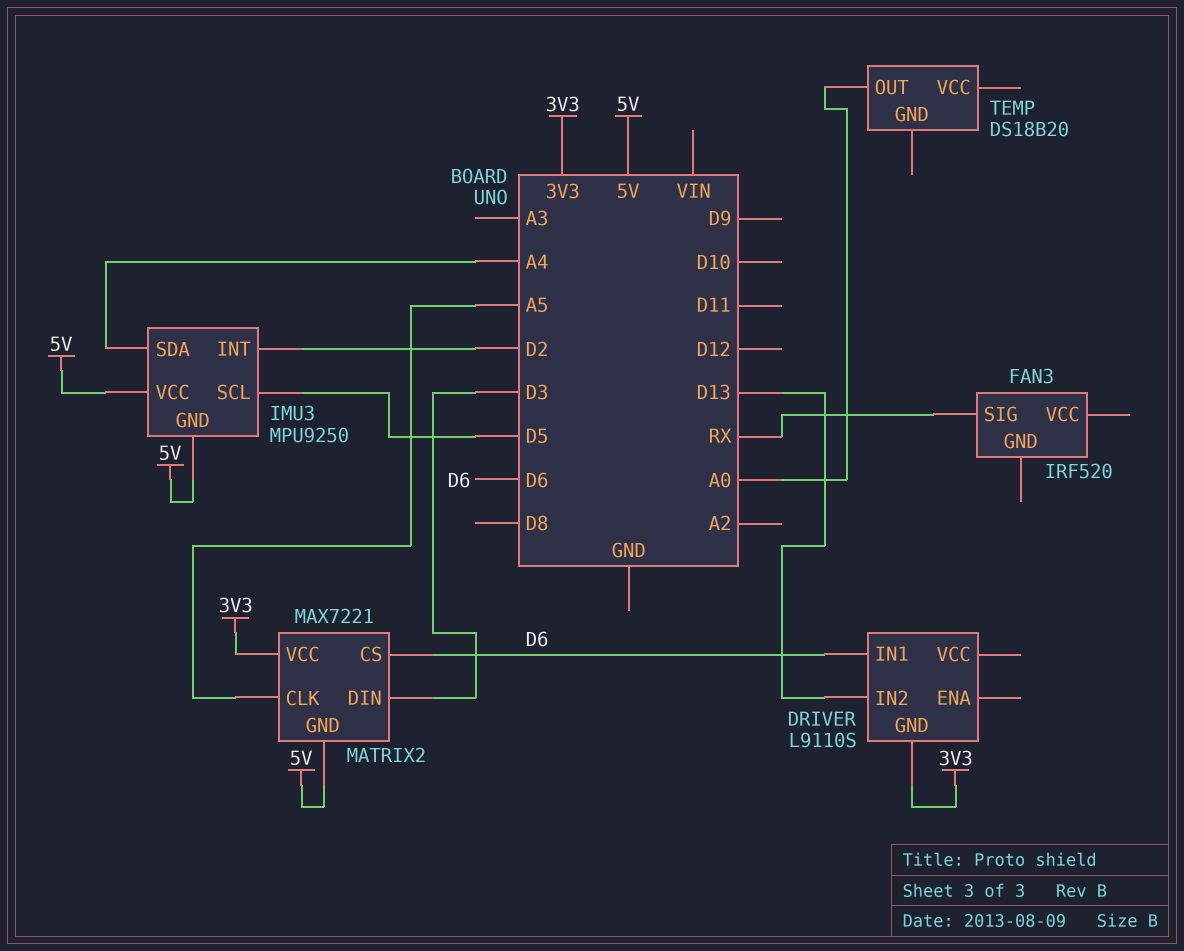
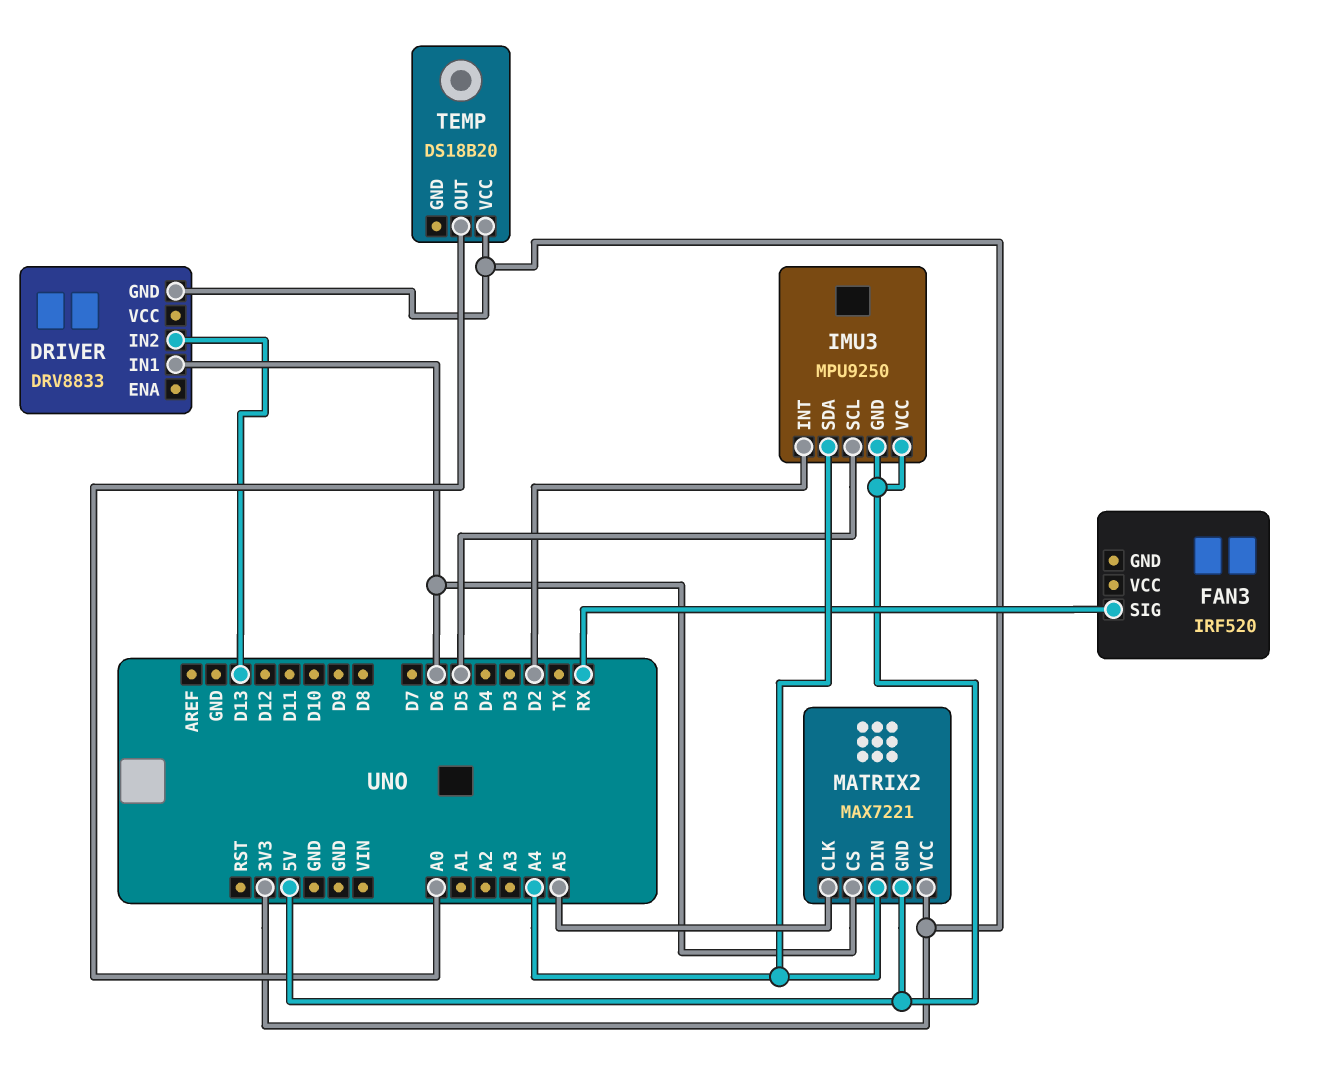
DRIVER: L9110S -> DRV8833
MATRIX2 pin DIN: D3 -> A4
TEMP pin VCC: none -> 3V3

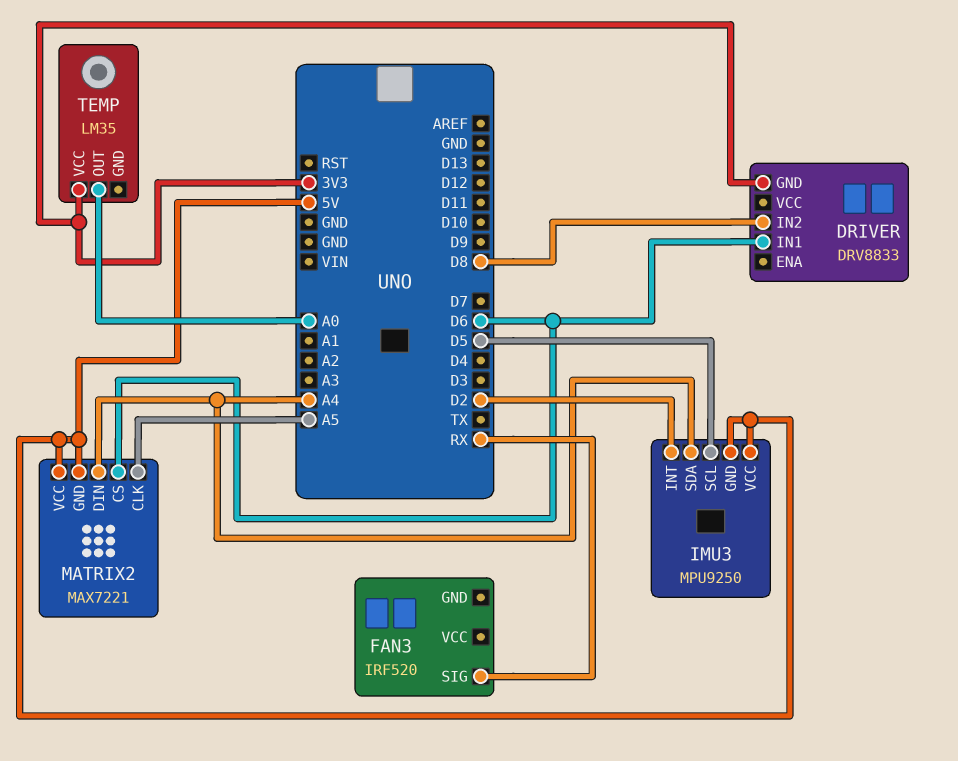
DRIVER pin IN2: D13 -> D8
MATRIX2 pin VCC: 3V3 -> 5V
TEMP: DS18B20 -> LM35

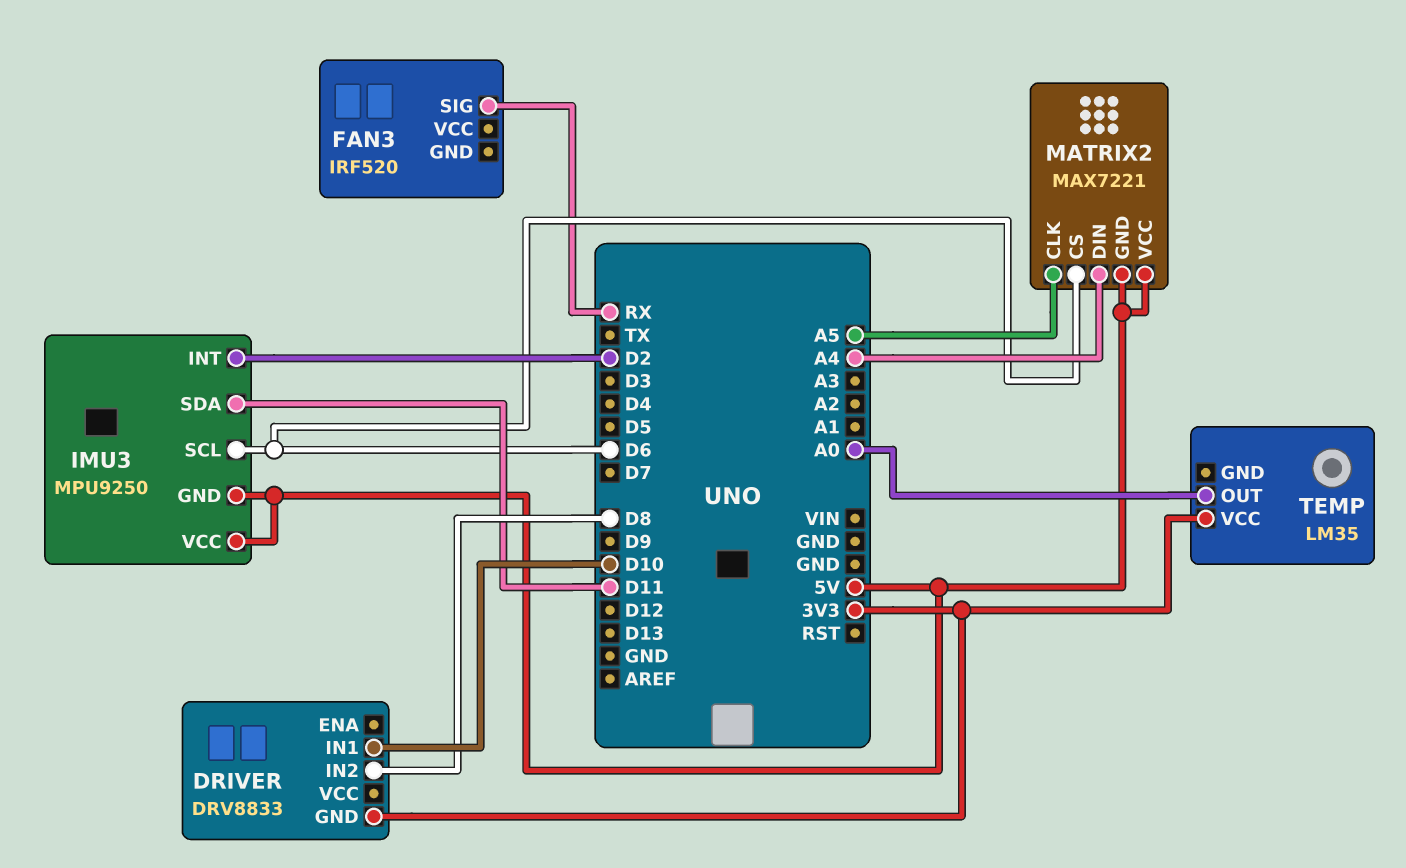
DRIVER pin IN1: D6 -> D10
IMU3 pin SCL: D5 -> D6
IMU3 pin SDA: A4 -> D11

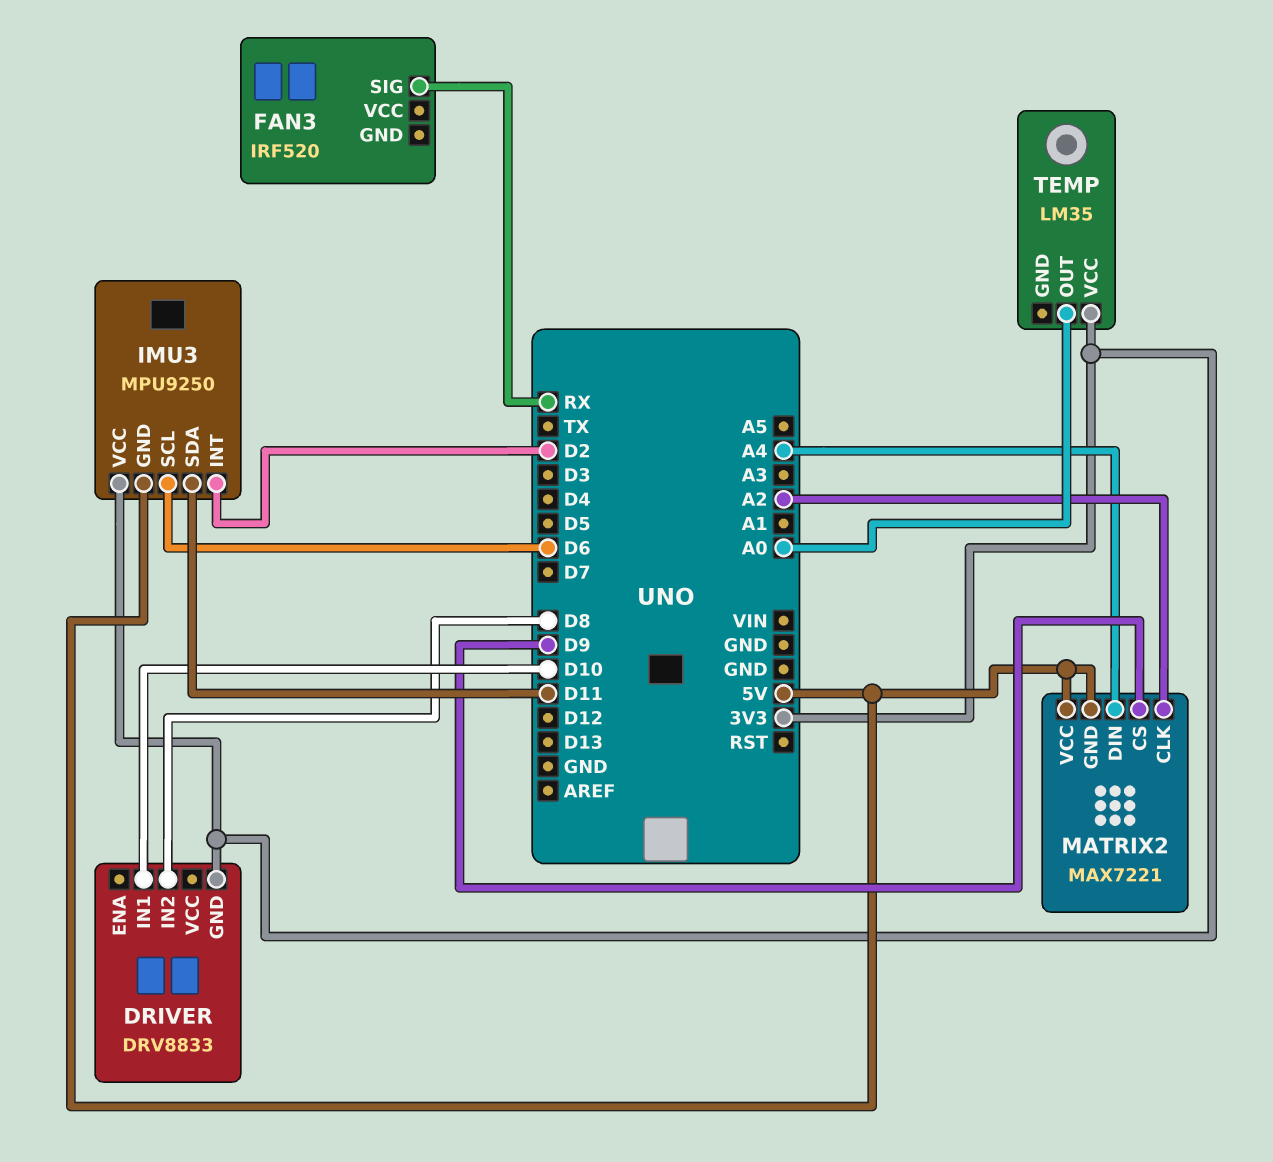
IMU3 pin VCC: 5V -> 3V3
MATRIX2 pin CLK: A5 -> A2
MATRIX2 pin CS: D6 -> D9

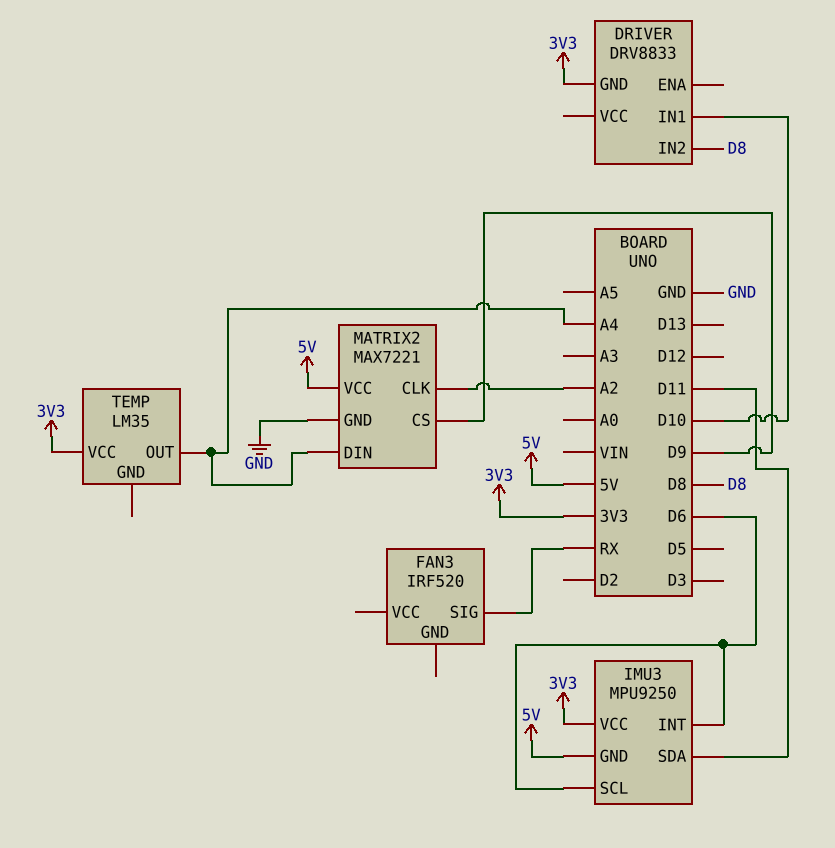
IMU3 pin INT: D2 -> D6
MATRIX2 pin GND: 5V -> GND
TEMP pin OUT: A0 -> A4

